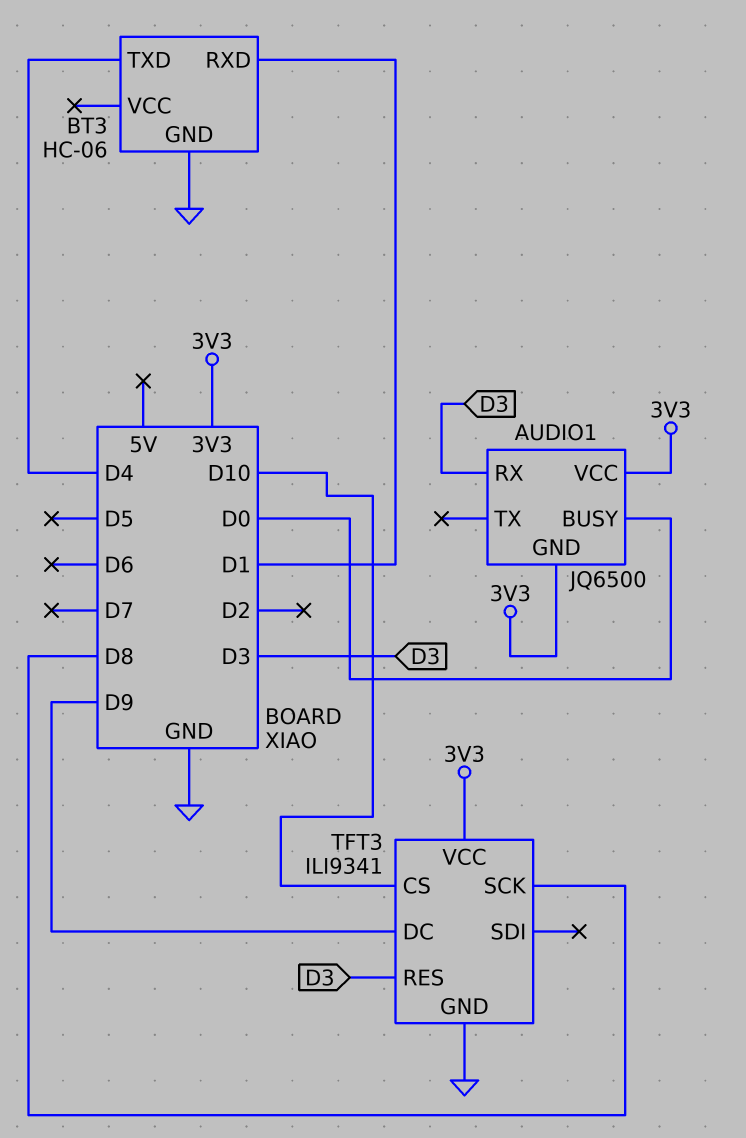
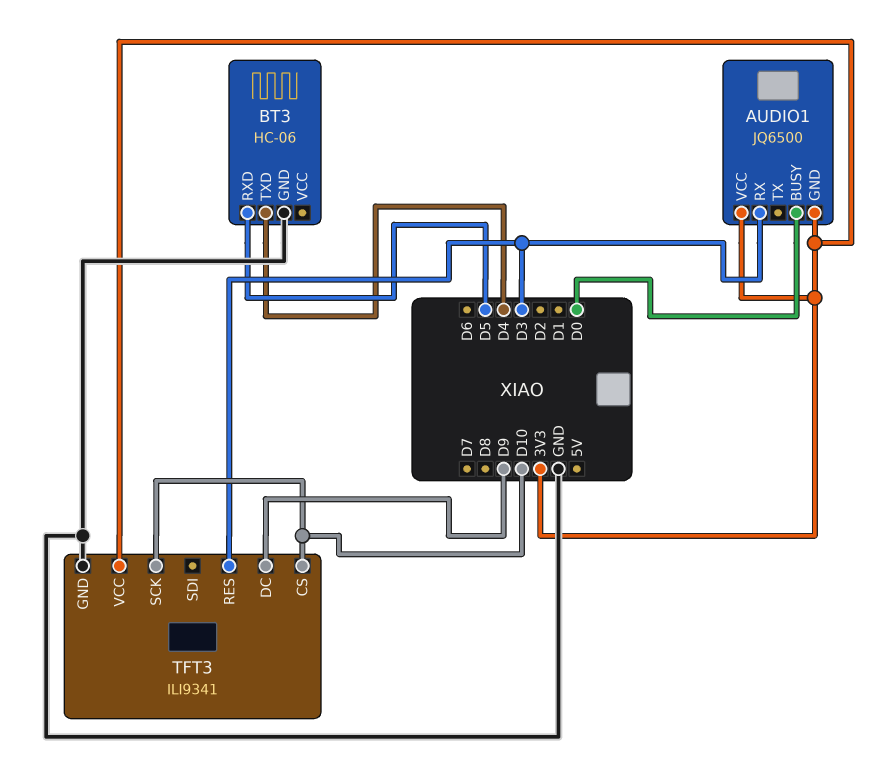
BT3 pin RXD: D1 -> D5
TFT3 pin SCK: D8 -> D10

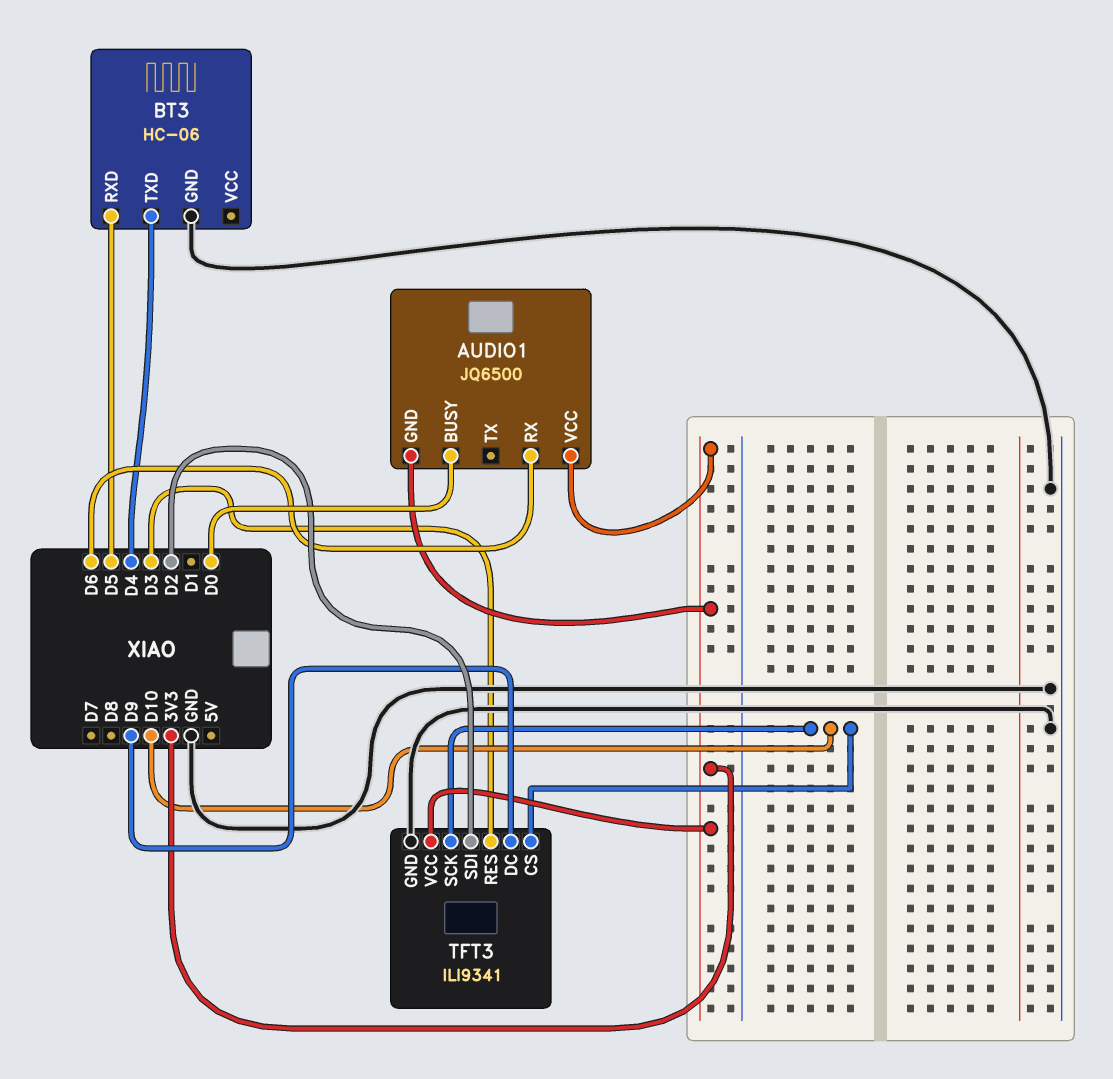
AUDIO1 pin RX: D3 -> D6
TFT3 pin SDI: none -> D2

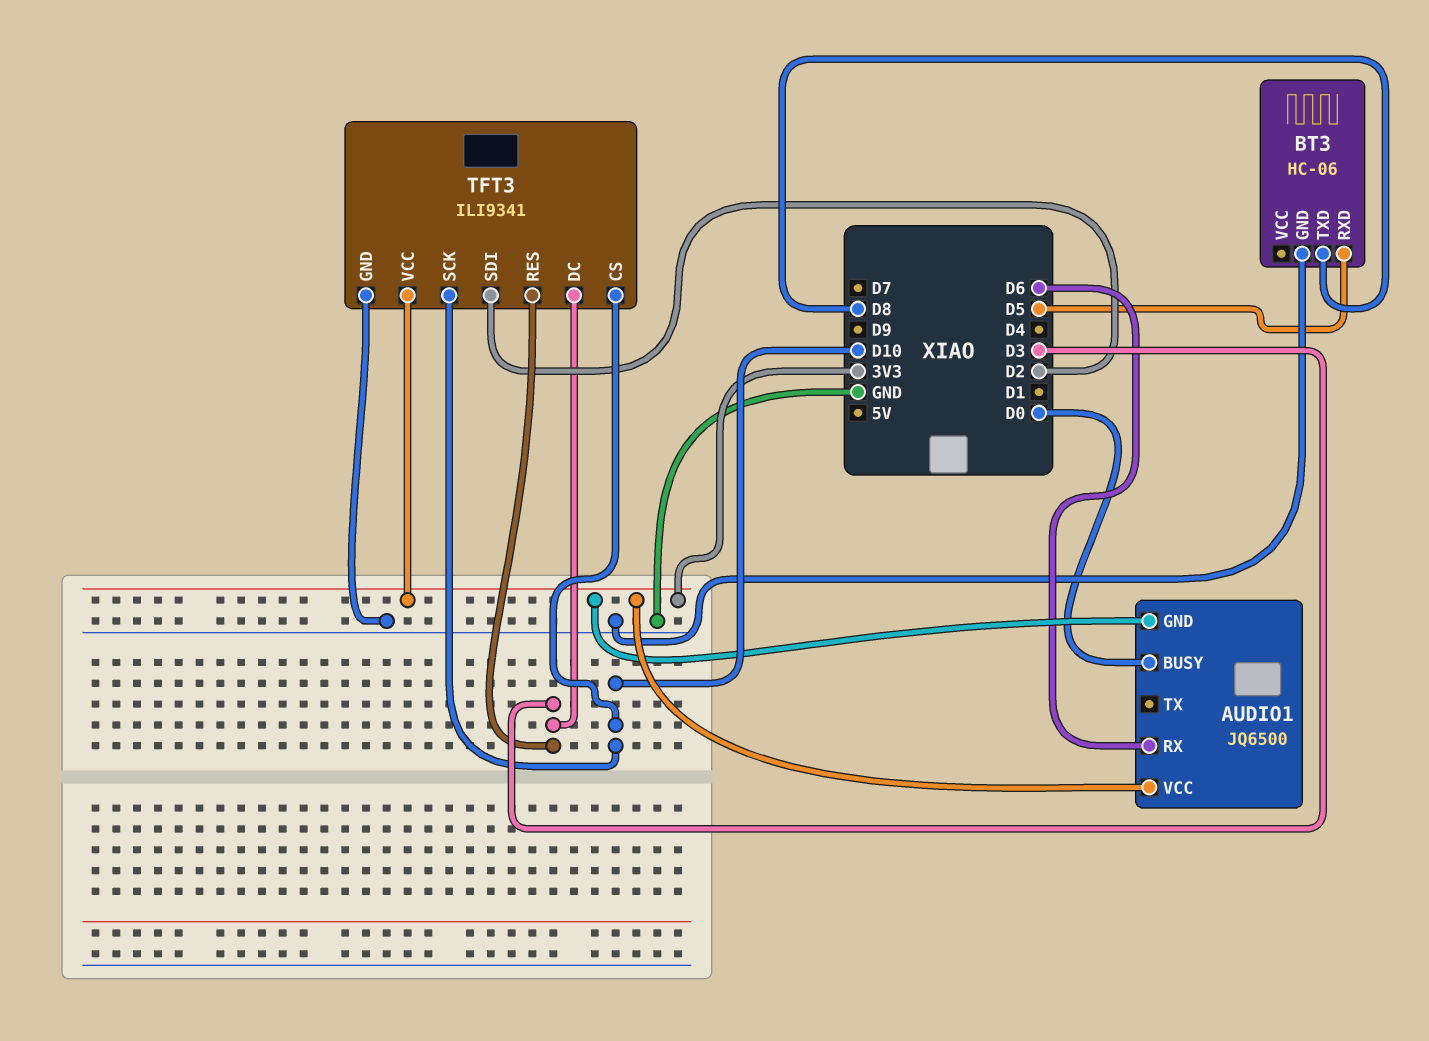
BT3 pin TXD: D4 -> D8
TFT3 pin DC: D9 -> D3

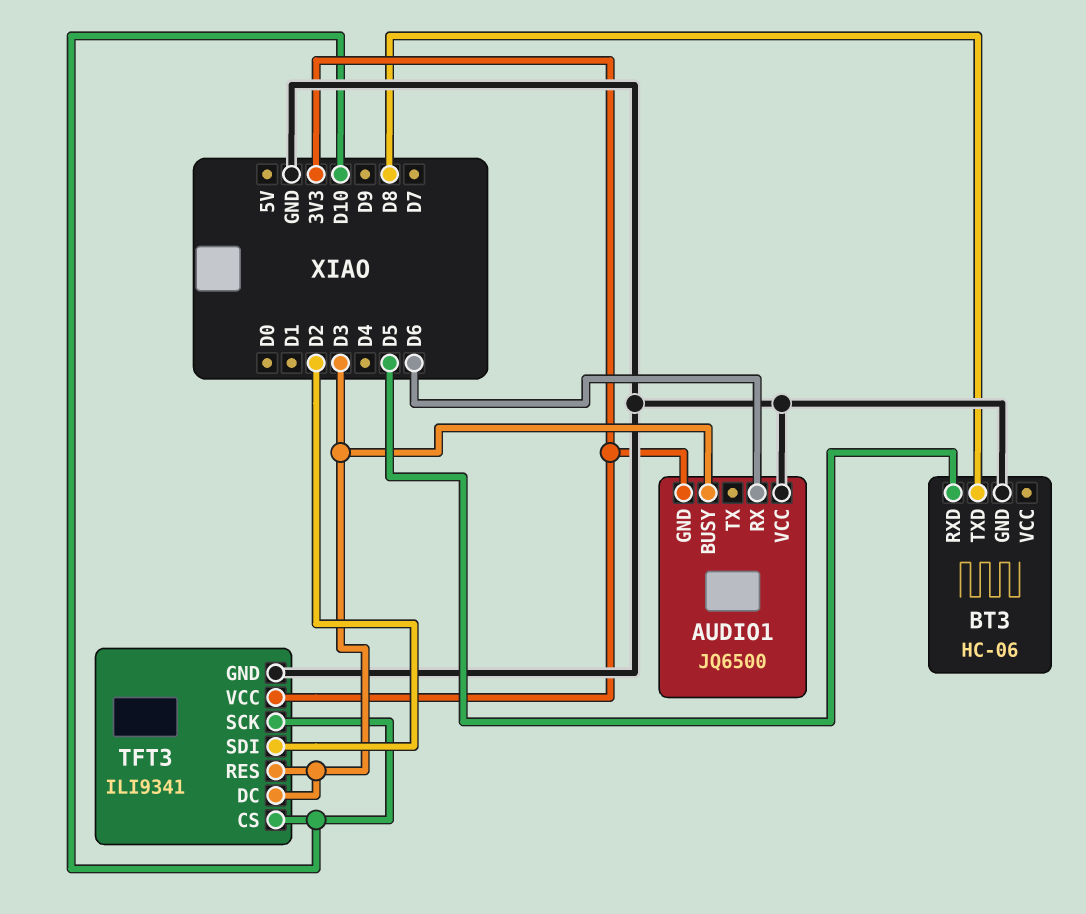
AUDIO1 pin BUSY: D0 -> D3
AUDIO1 pin VCC: 3V3 -> GND

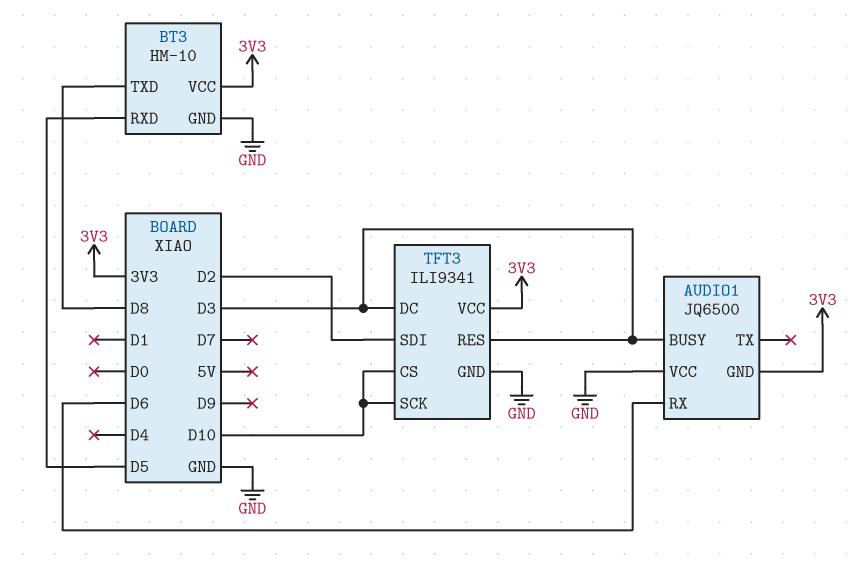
BT3: HC-06 -> HM-10
BT3 pin VCC: none -> 3V3

